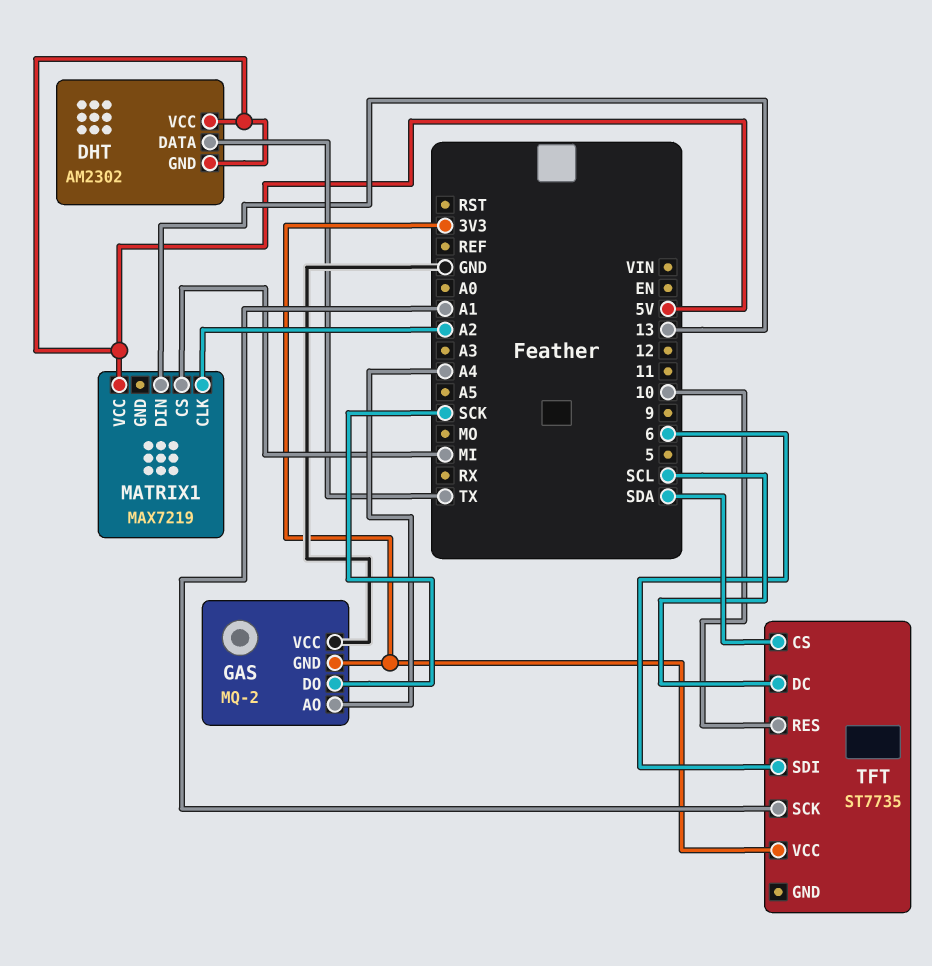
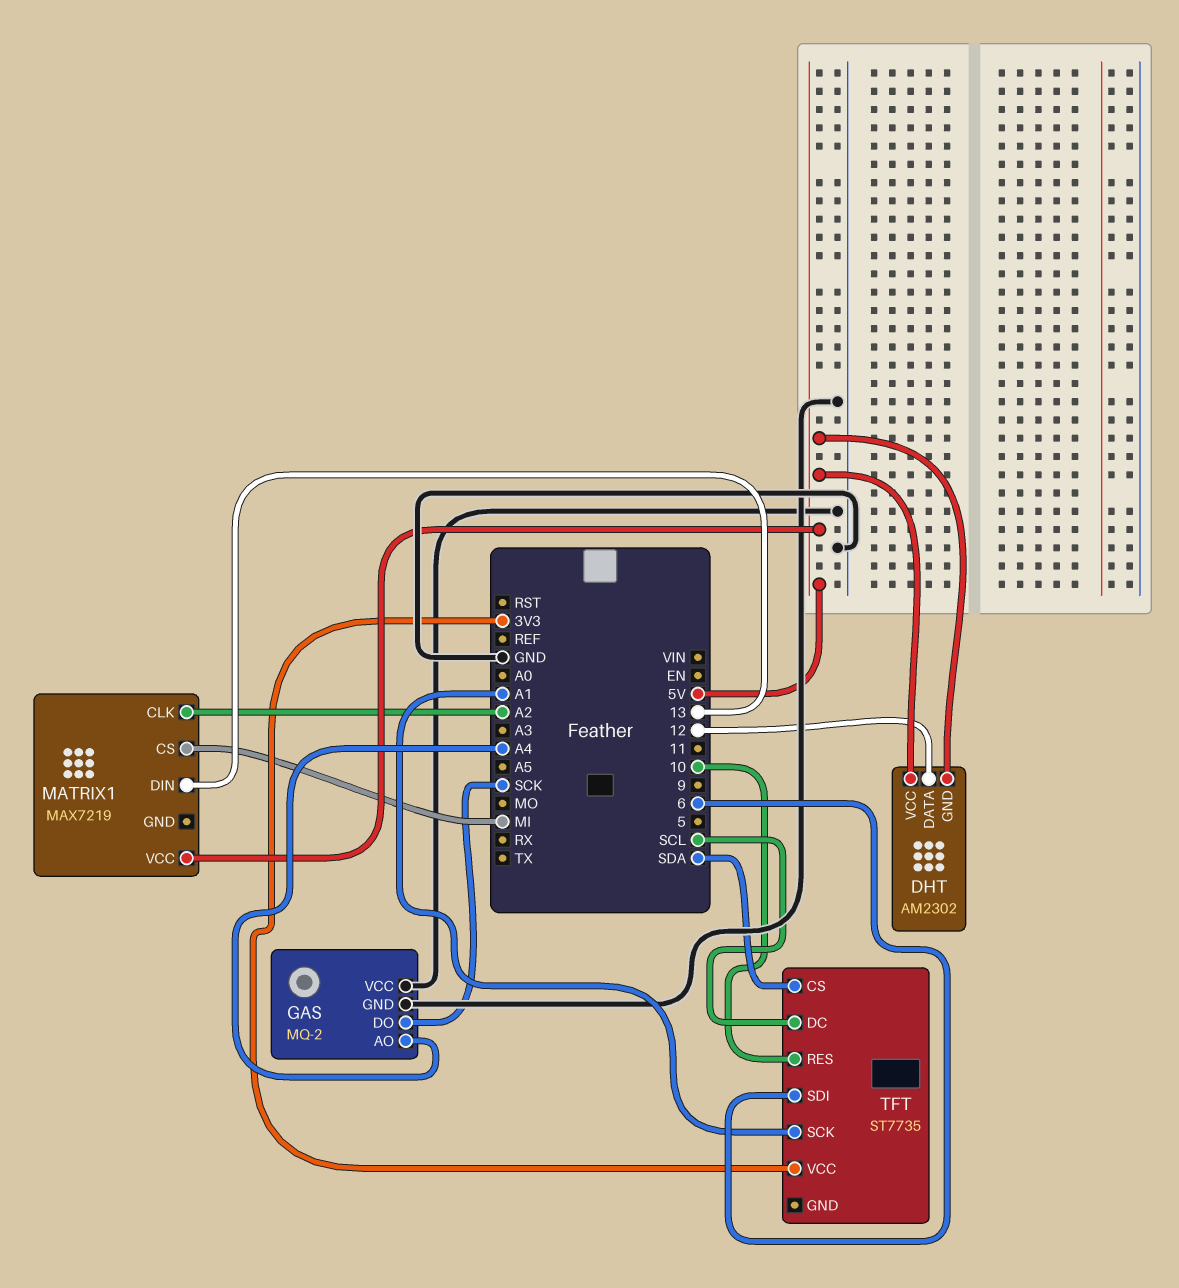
DHT pin DATA: TX -> 12
GAS pin GND: 3V3 -> GND

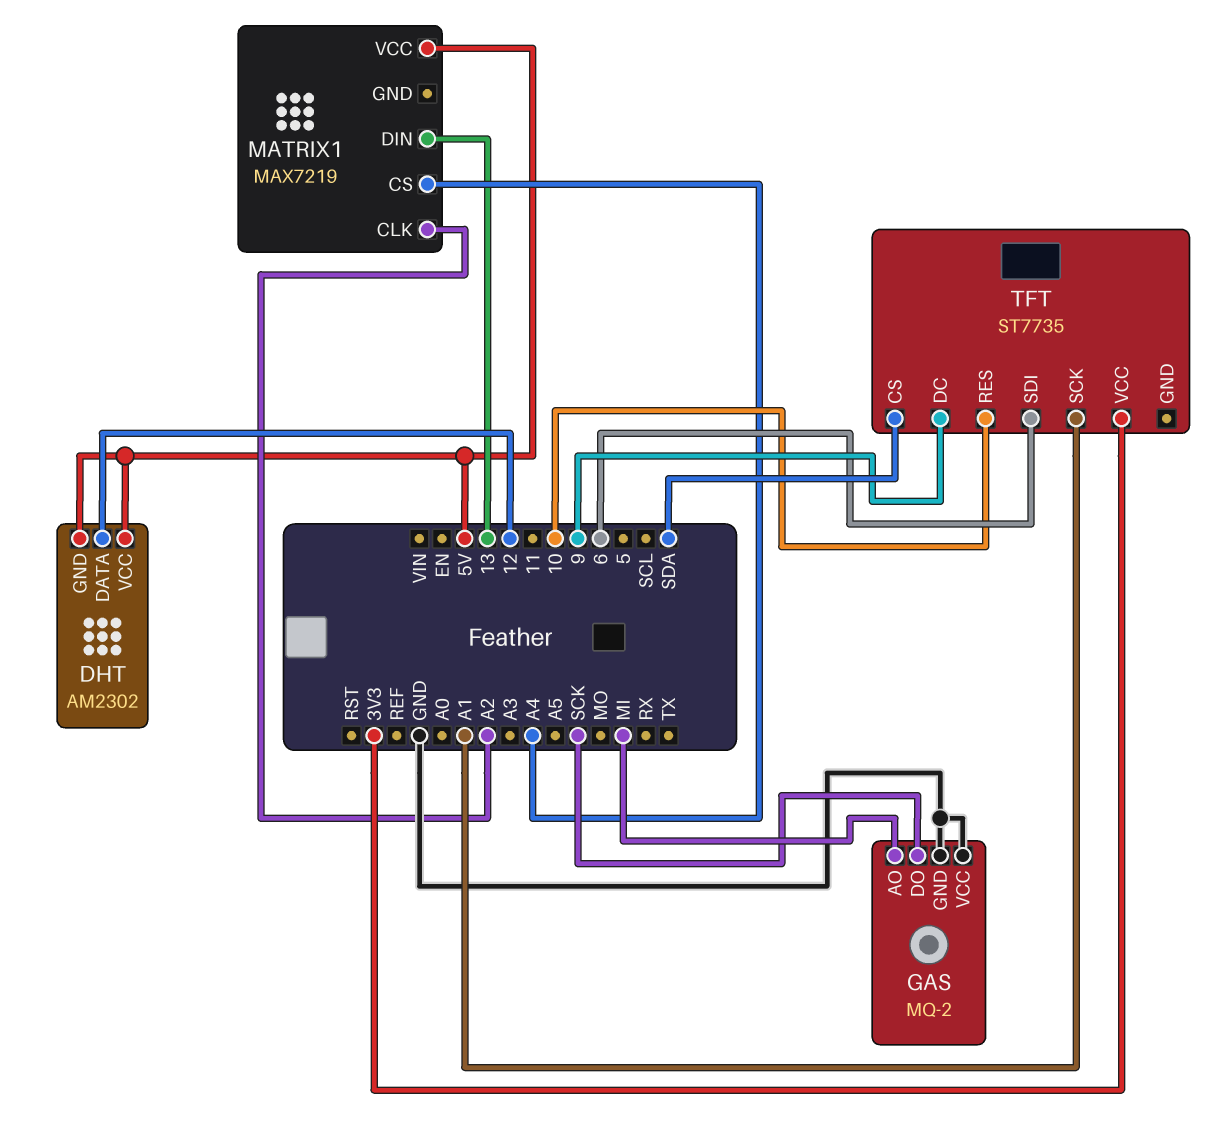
GAS pin AO: A4 -> MI
MATRIX1 pin CS: MI -> A4
TFT pin DC: SCL -> 9

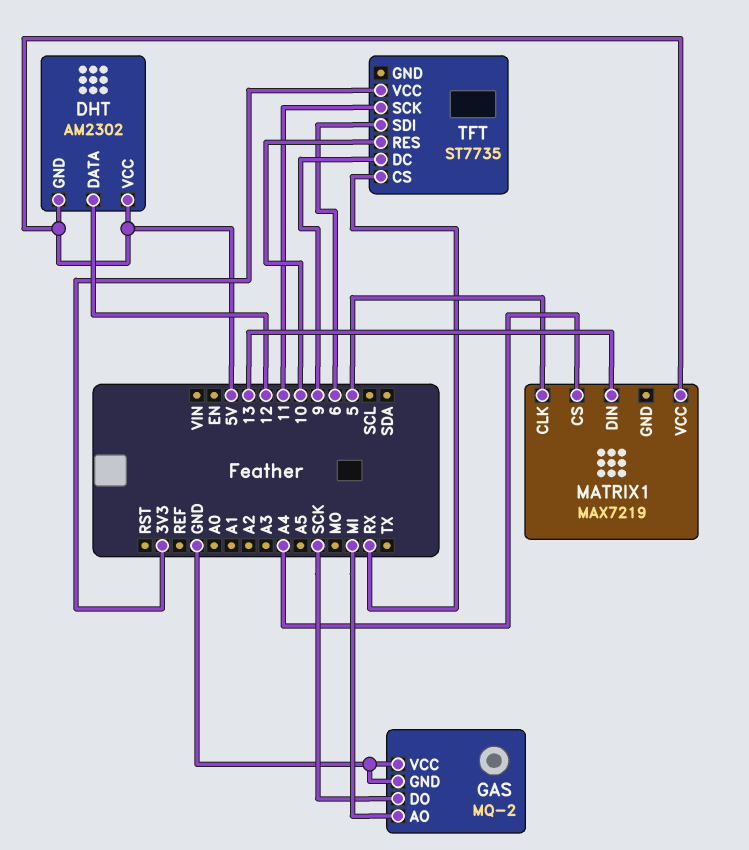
MATRIX1 pin CLK: A2 -> 5
TFT pin CS: SDA -> RX
TFT pin SCK: A1 -> 11

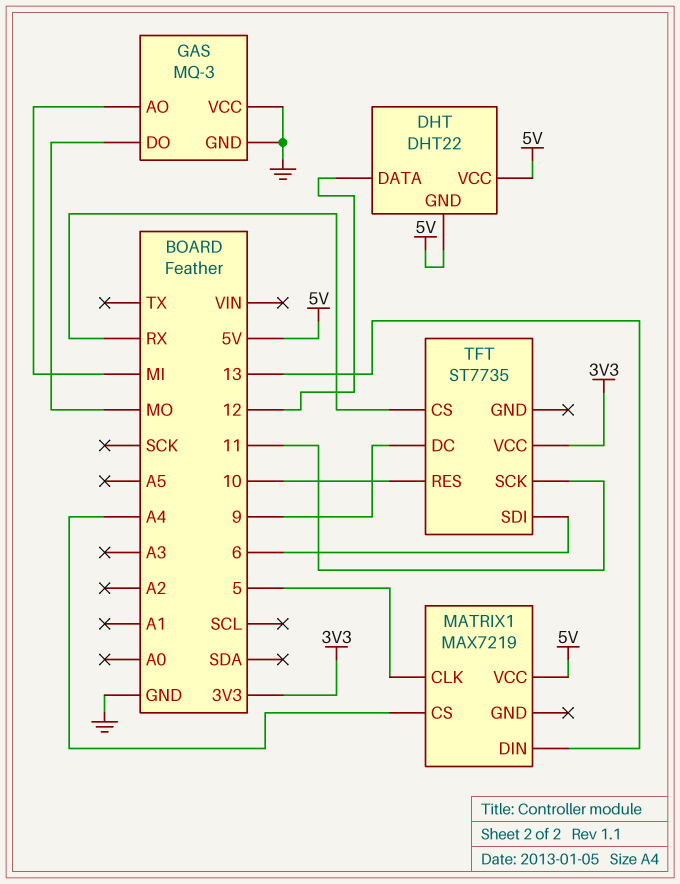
DHT: AM2302 -> DHT22
GAS: MQ-2 -> MQ-3
GAS pin DO: SCK -> MO

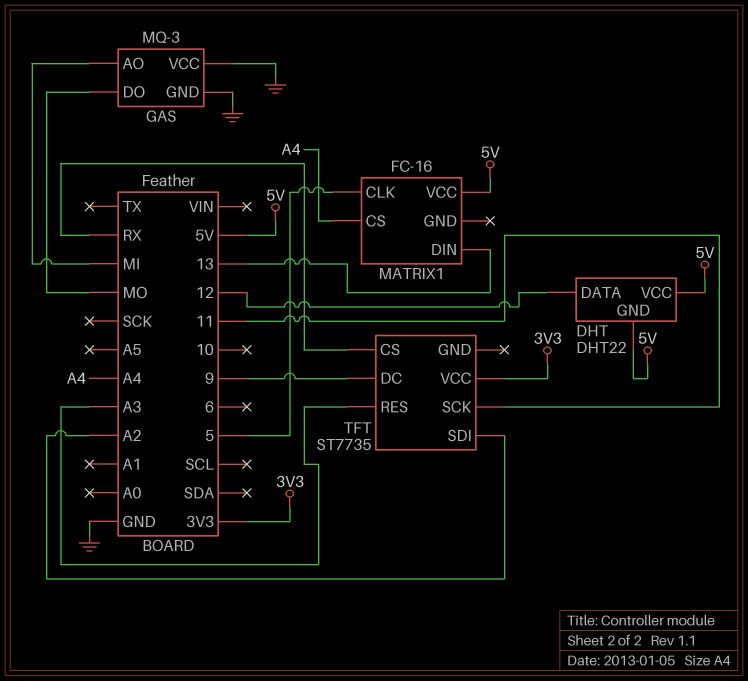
MATRIX1: MAX7219 -> FC-16
TFT pin RES: 10 -> A3
TFT pin SDI: 6 -> A2

